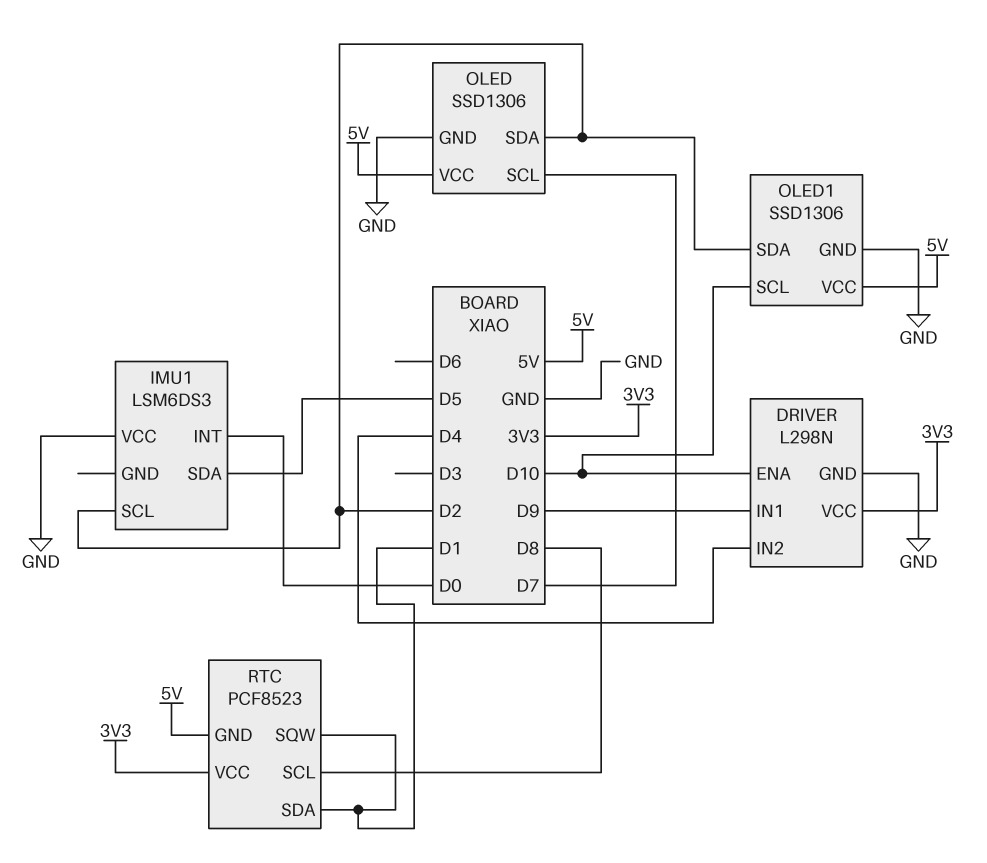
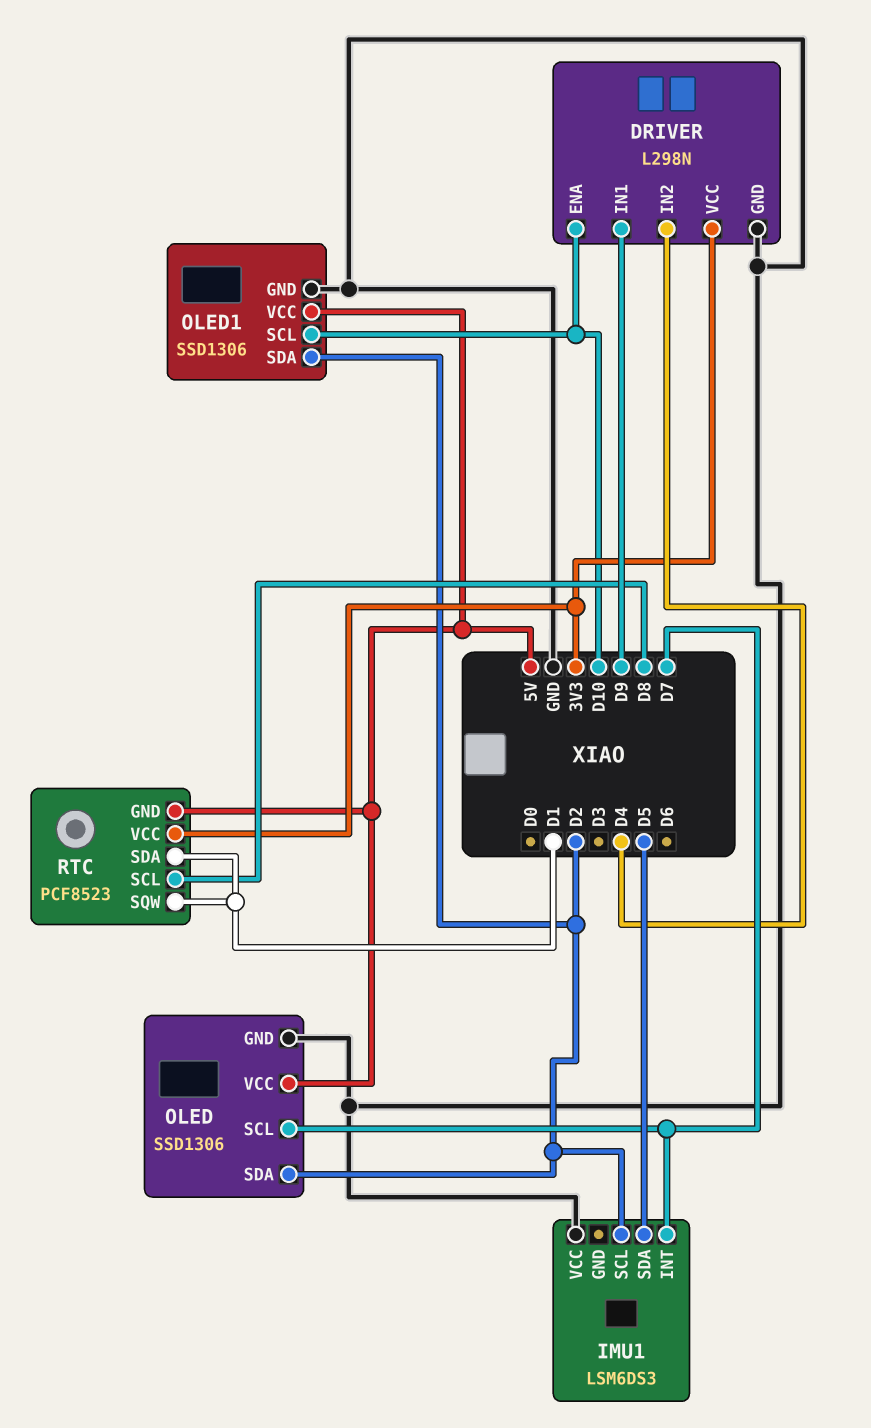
IMU1 pin INT: D0 -> D7

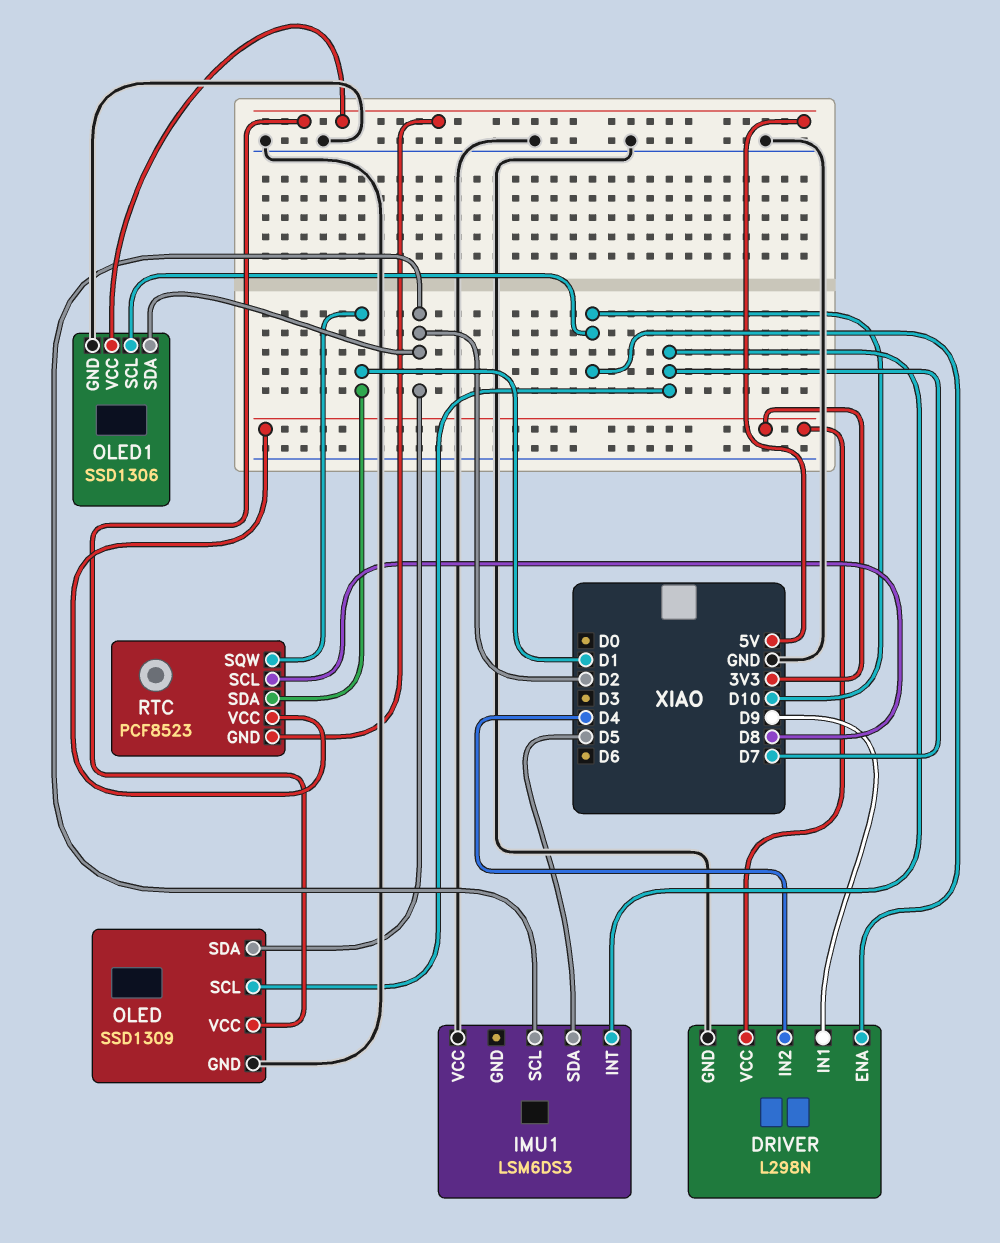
OLED: SSD1306 -> SSD1309

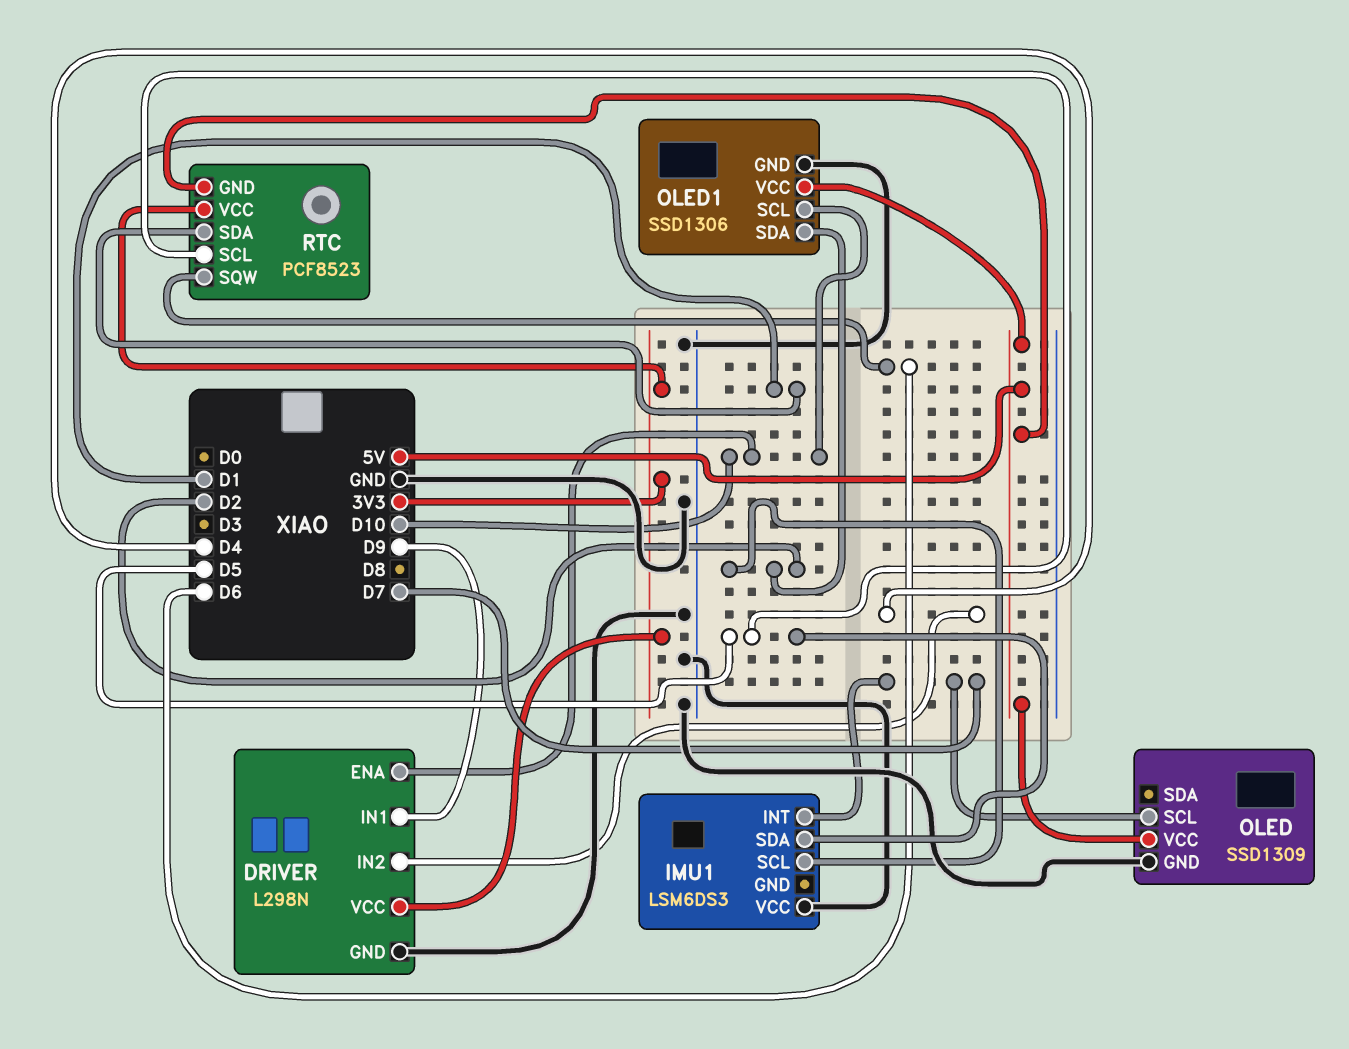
OLED pin SDA: D2 -> none
RTC pin SCL: D8 -> D5
RTC pin SQW: D1 -> D6

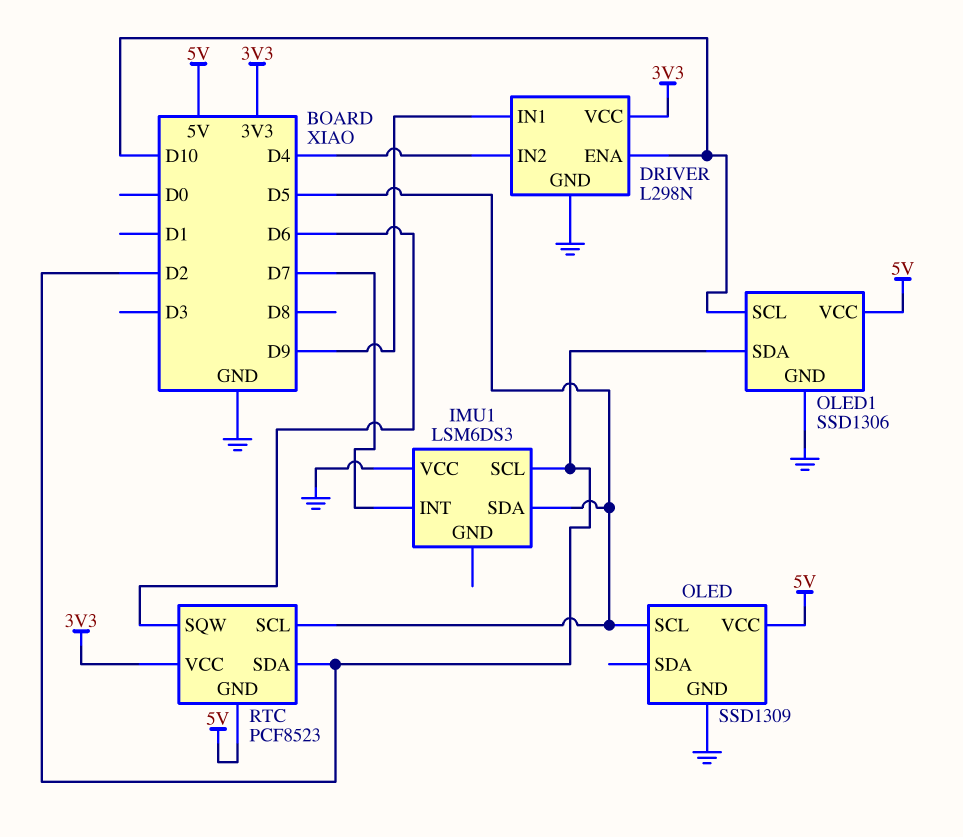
OLED pin SCL: D7 -> D5
RTC pin SDA: D1 -> D2

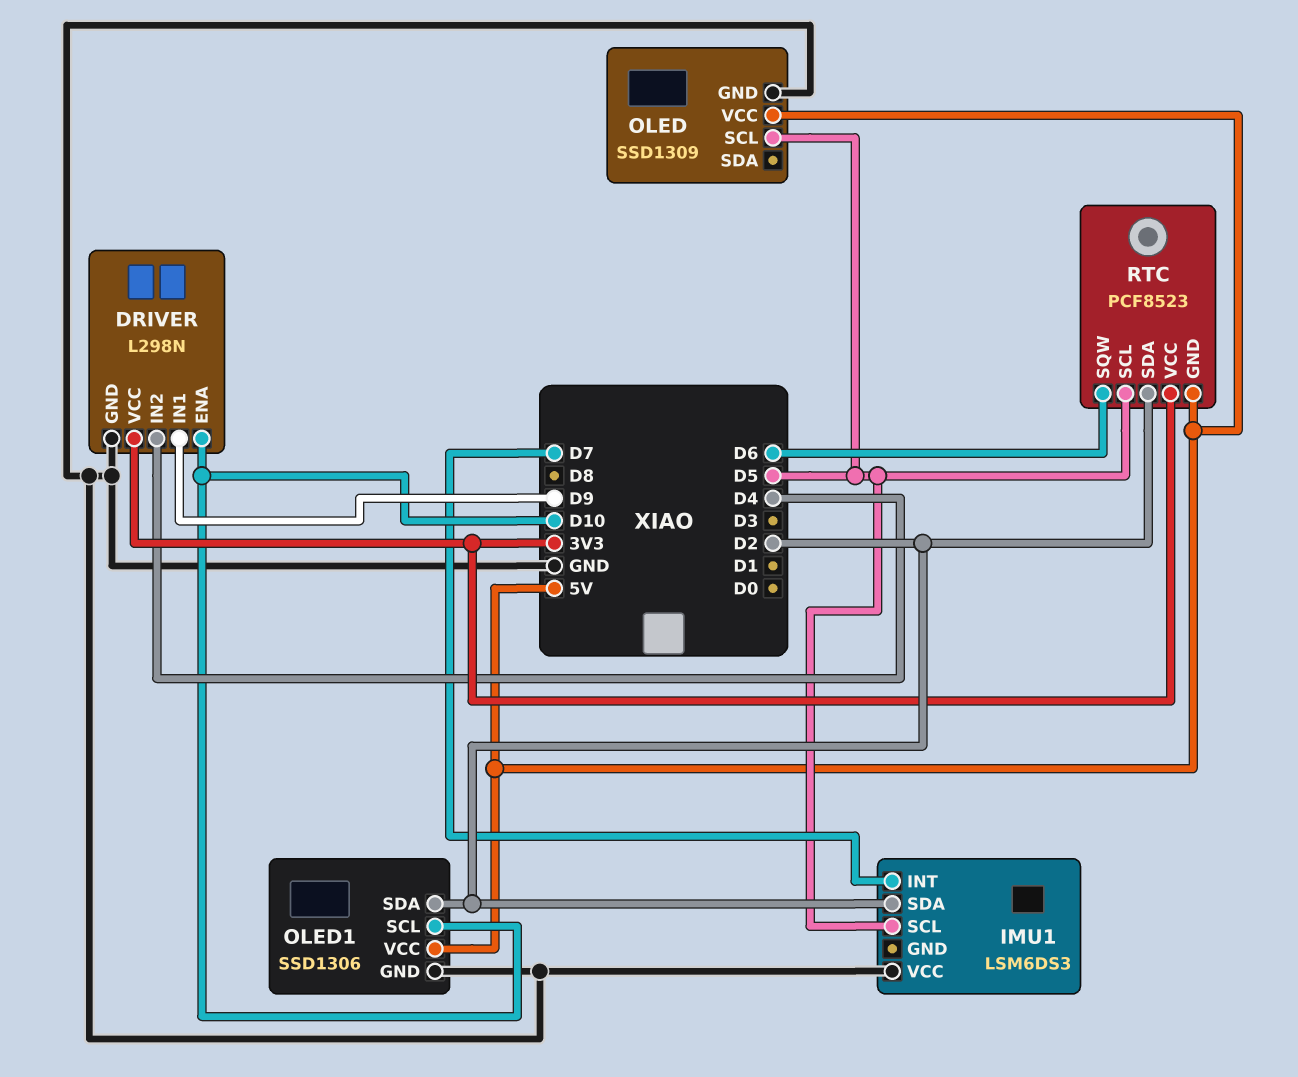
IMU1 pin SCL: D2 -> D5
IMU1 pin SDA: D5 -> D2

